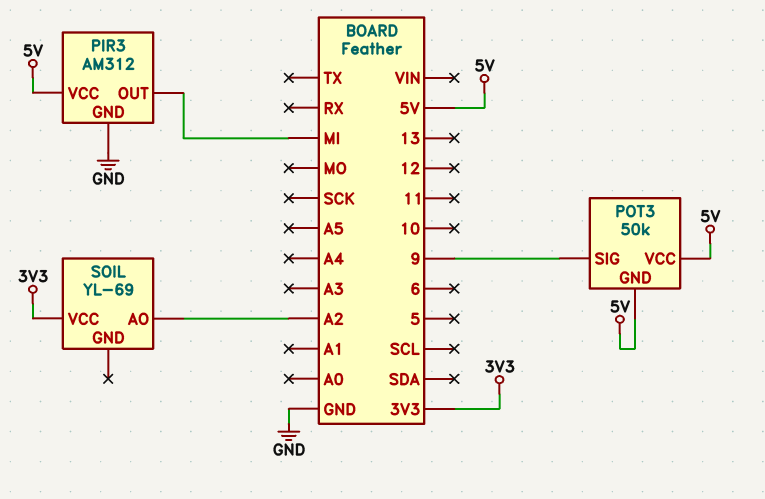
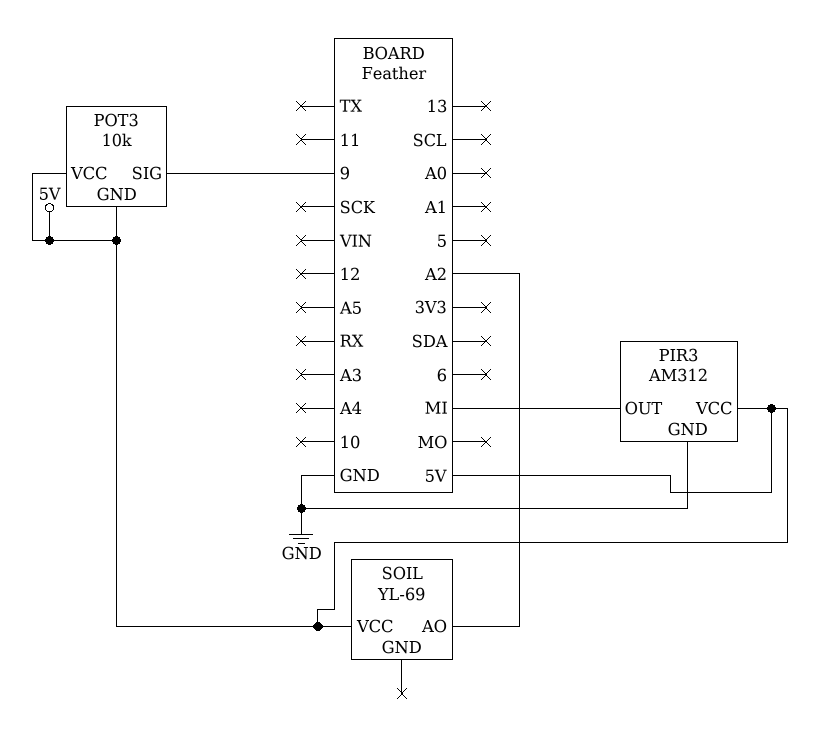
POT3: 50k -> 10k
SOIL pin VCC: 3V3 -> 5V

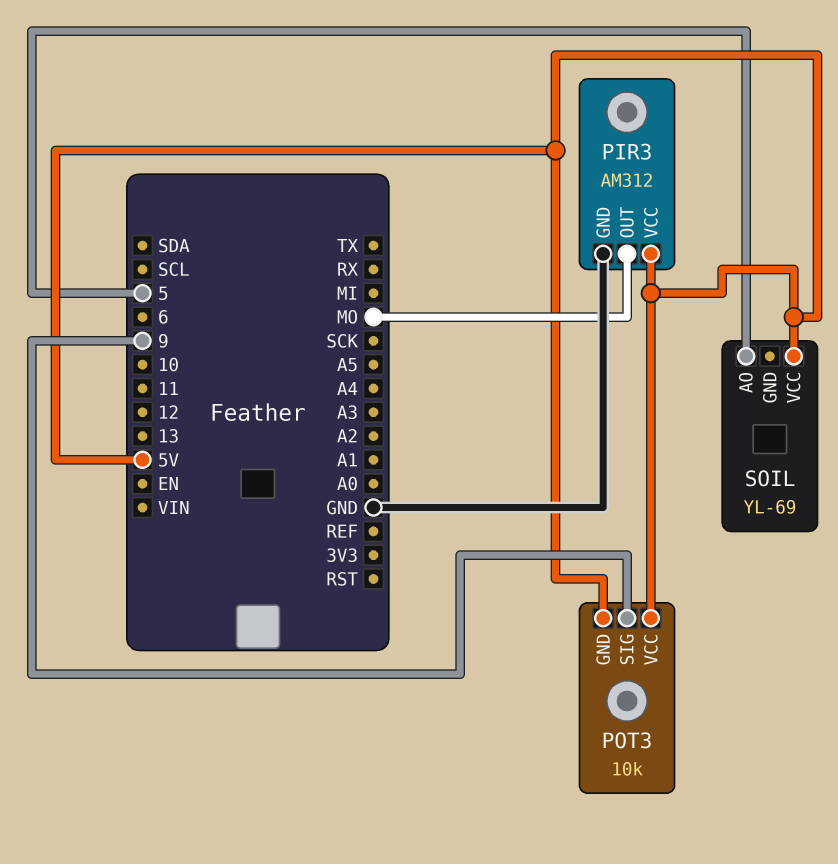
PIR3 pin OUT: MI -> MO
SOIL pin AO: A2 -> 5

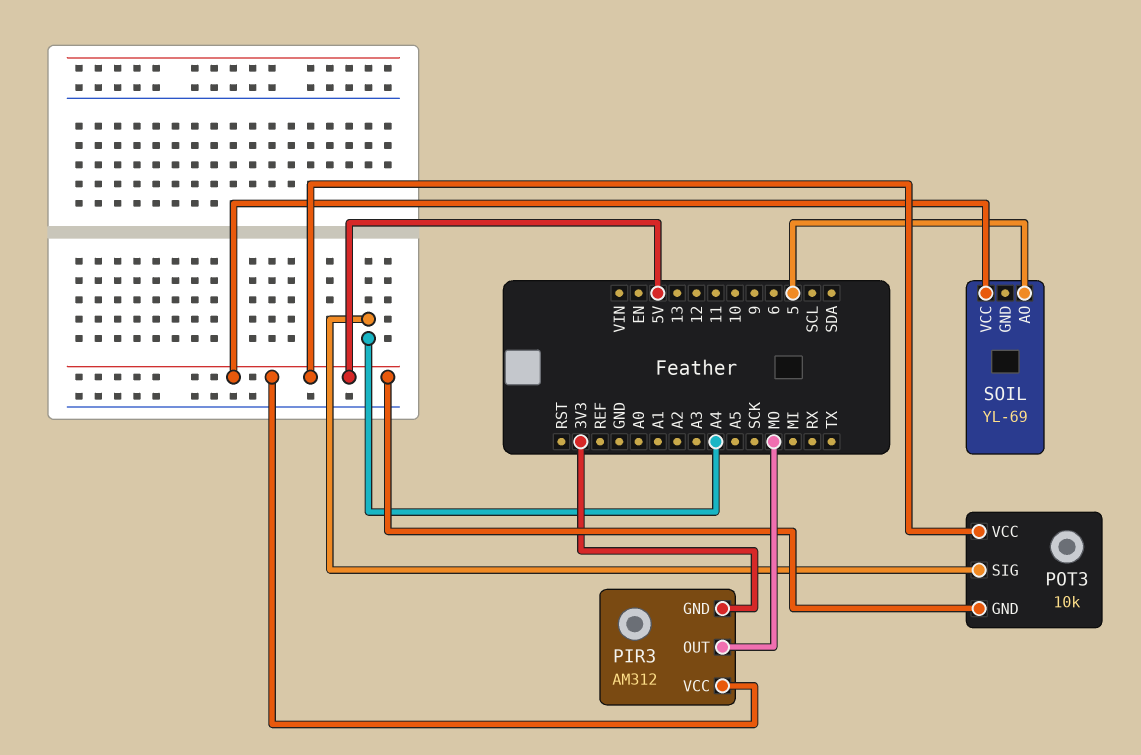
PIR3 pin GND: GND -> 3V3
POT3 pin SIG: 9 -> A4

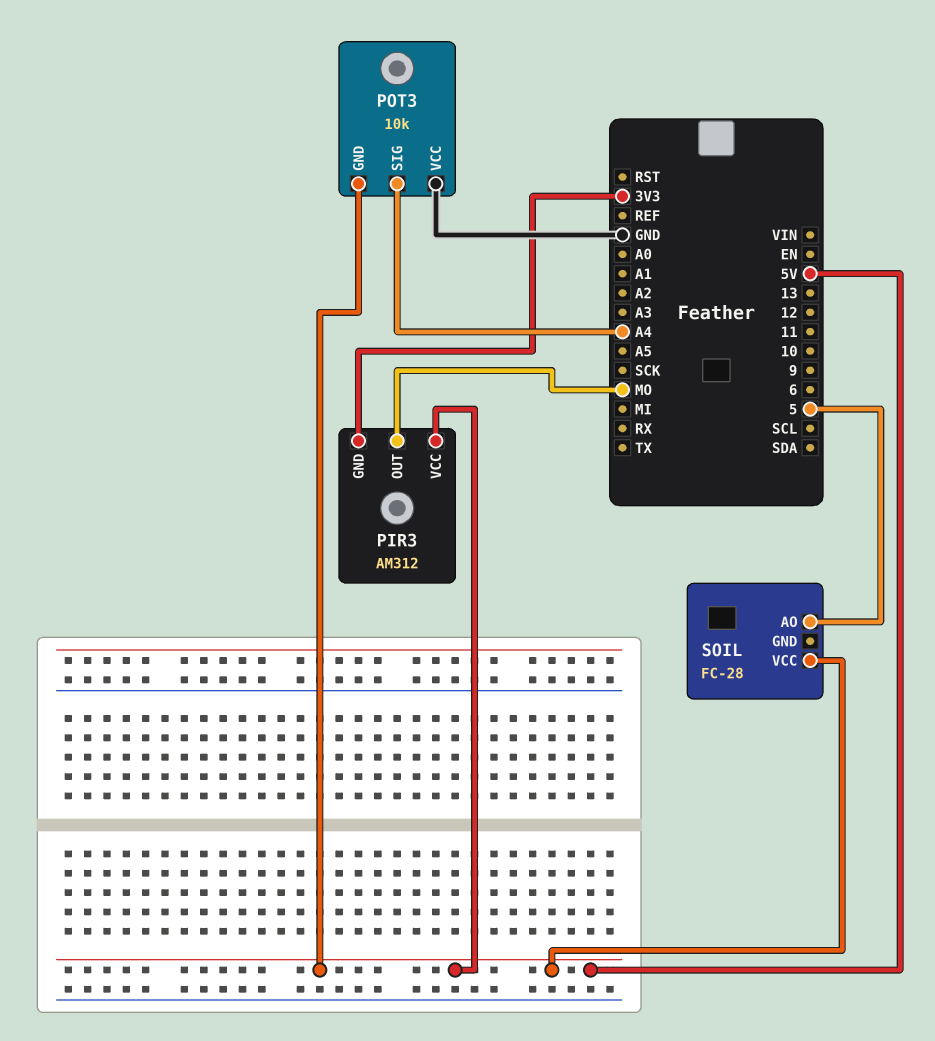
POT3 pin VCC: 5V -> GND
SOIL: YL-69 -> FC-28

